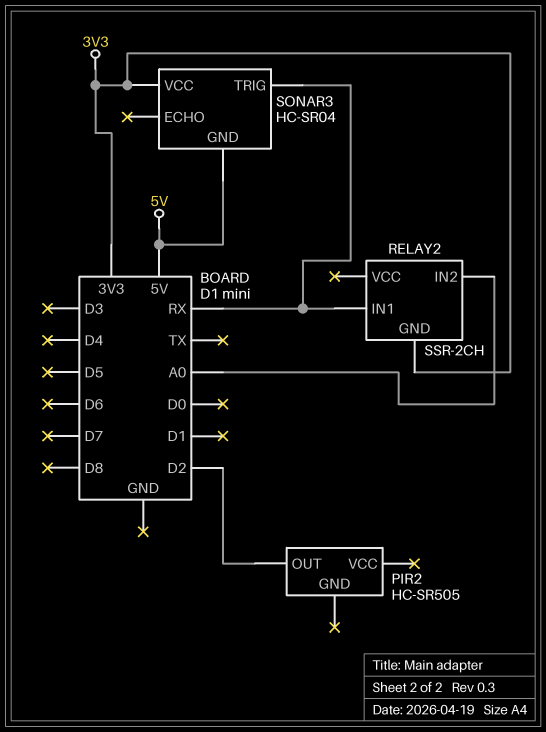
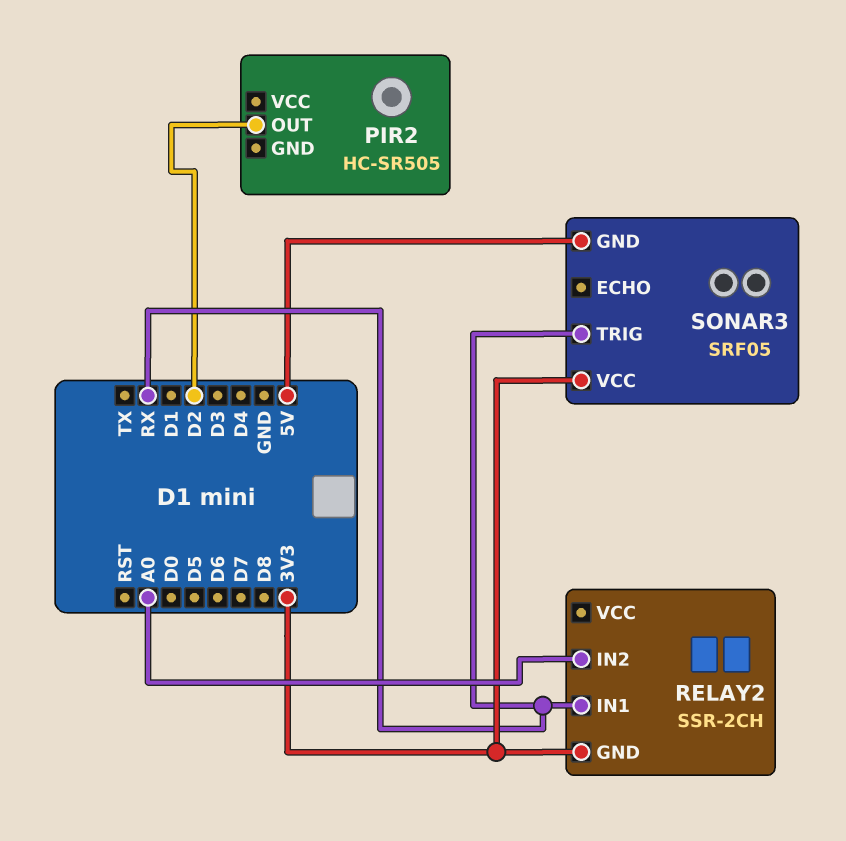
SONAR3: HC-SR04 -> SRF05

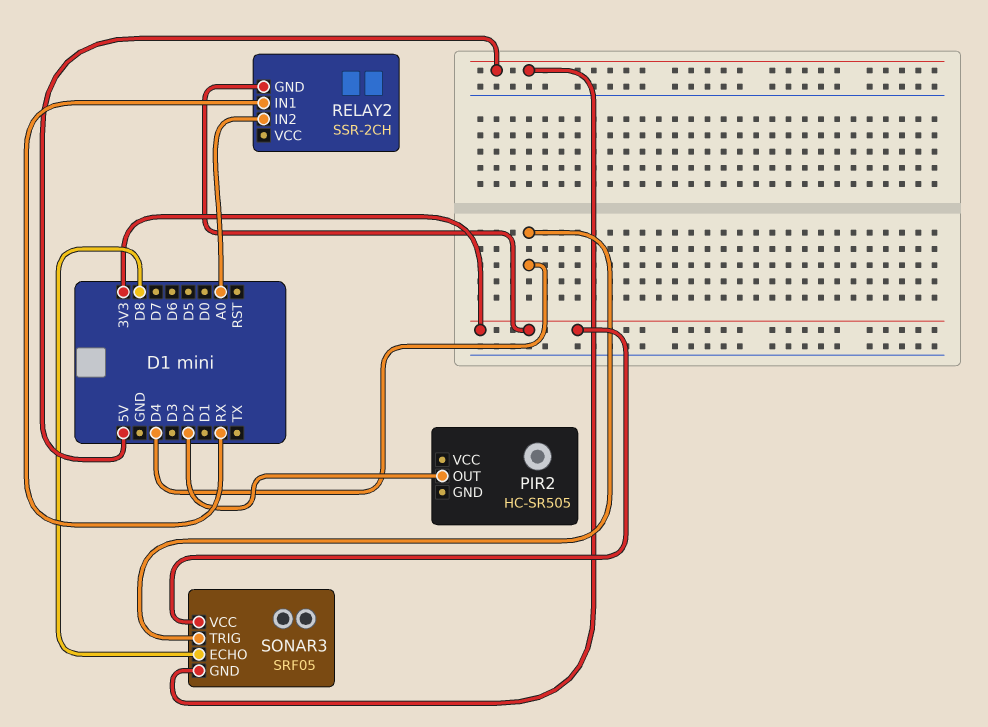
SONAR3 pin ECHO: none -> D8
SONAR3 pin TRIG: RX -> D4

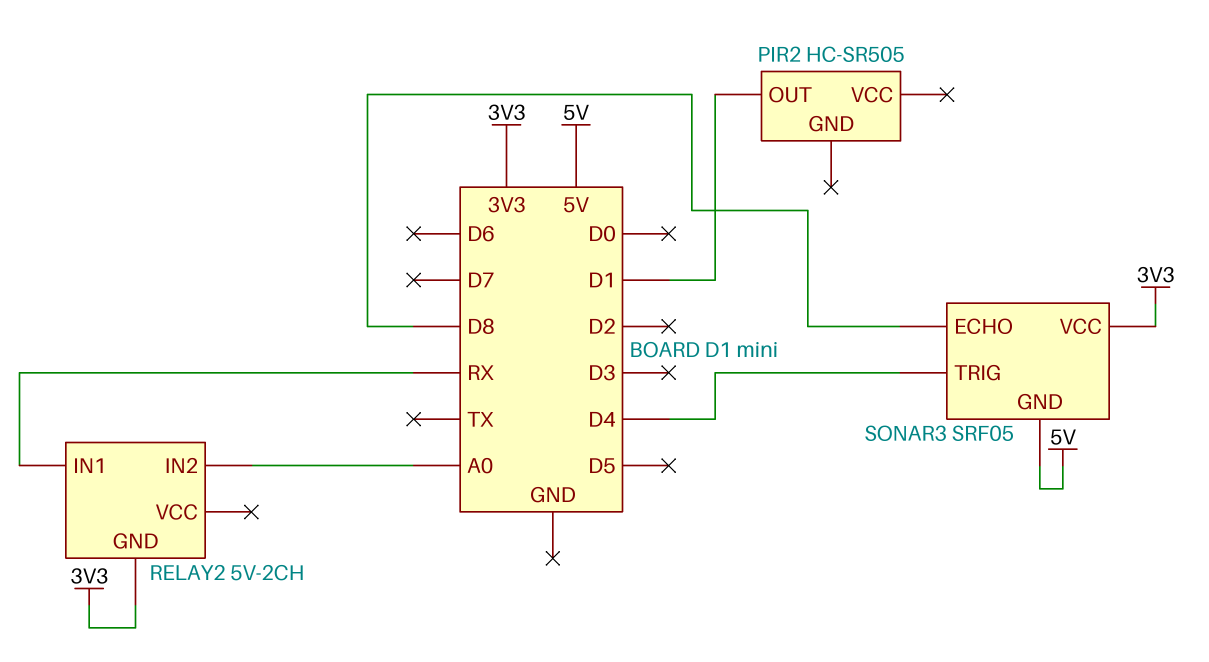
PIR2 pin OUT: D2 -> D1
RELAY2: SSR-2CH -> 5V-2CH

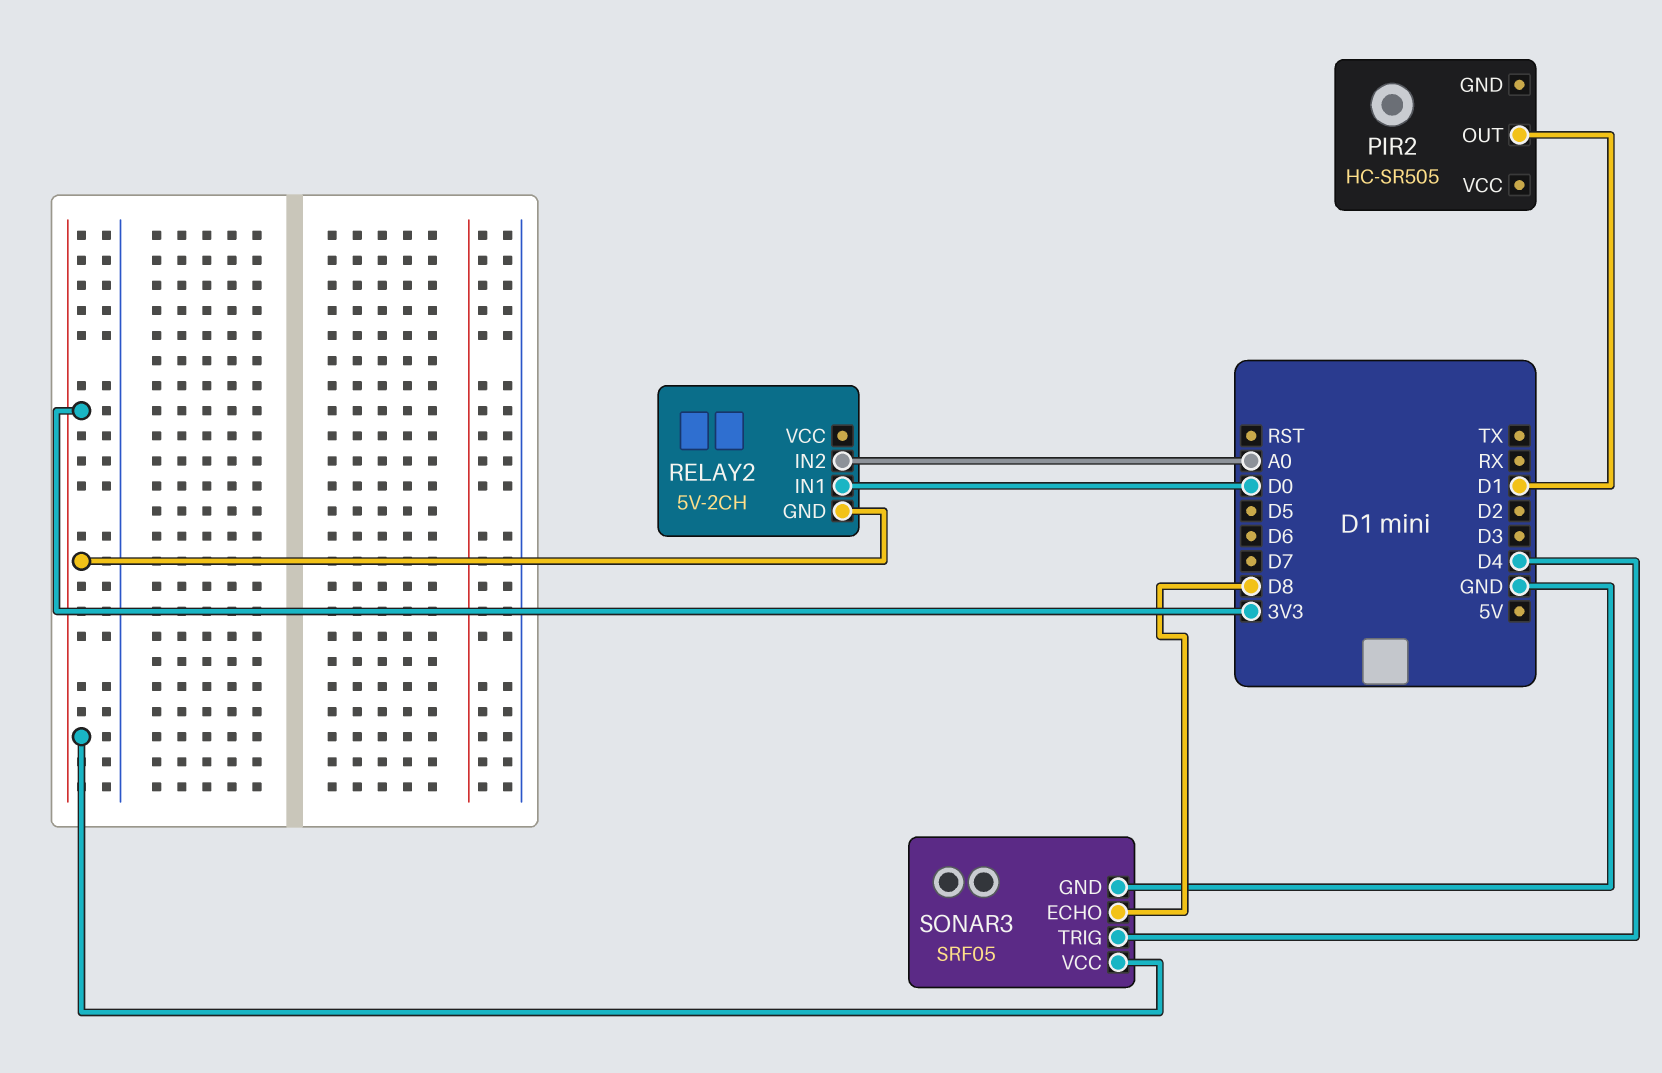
RELAY2 pin IN1: RX -> D0
SONAR3 pin GND: 5V -> GND

